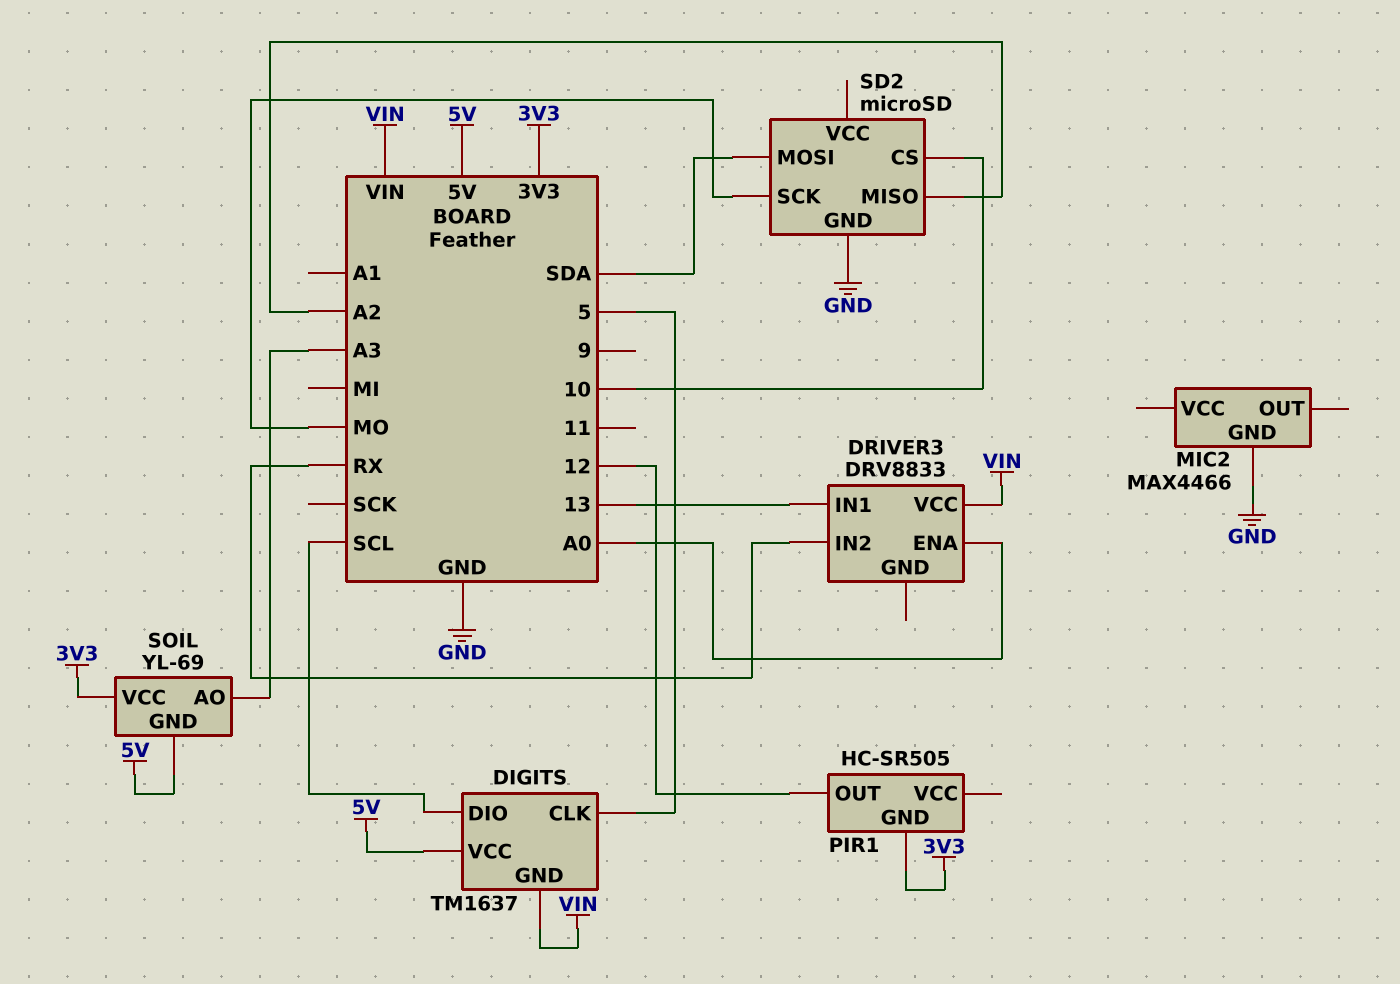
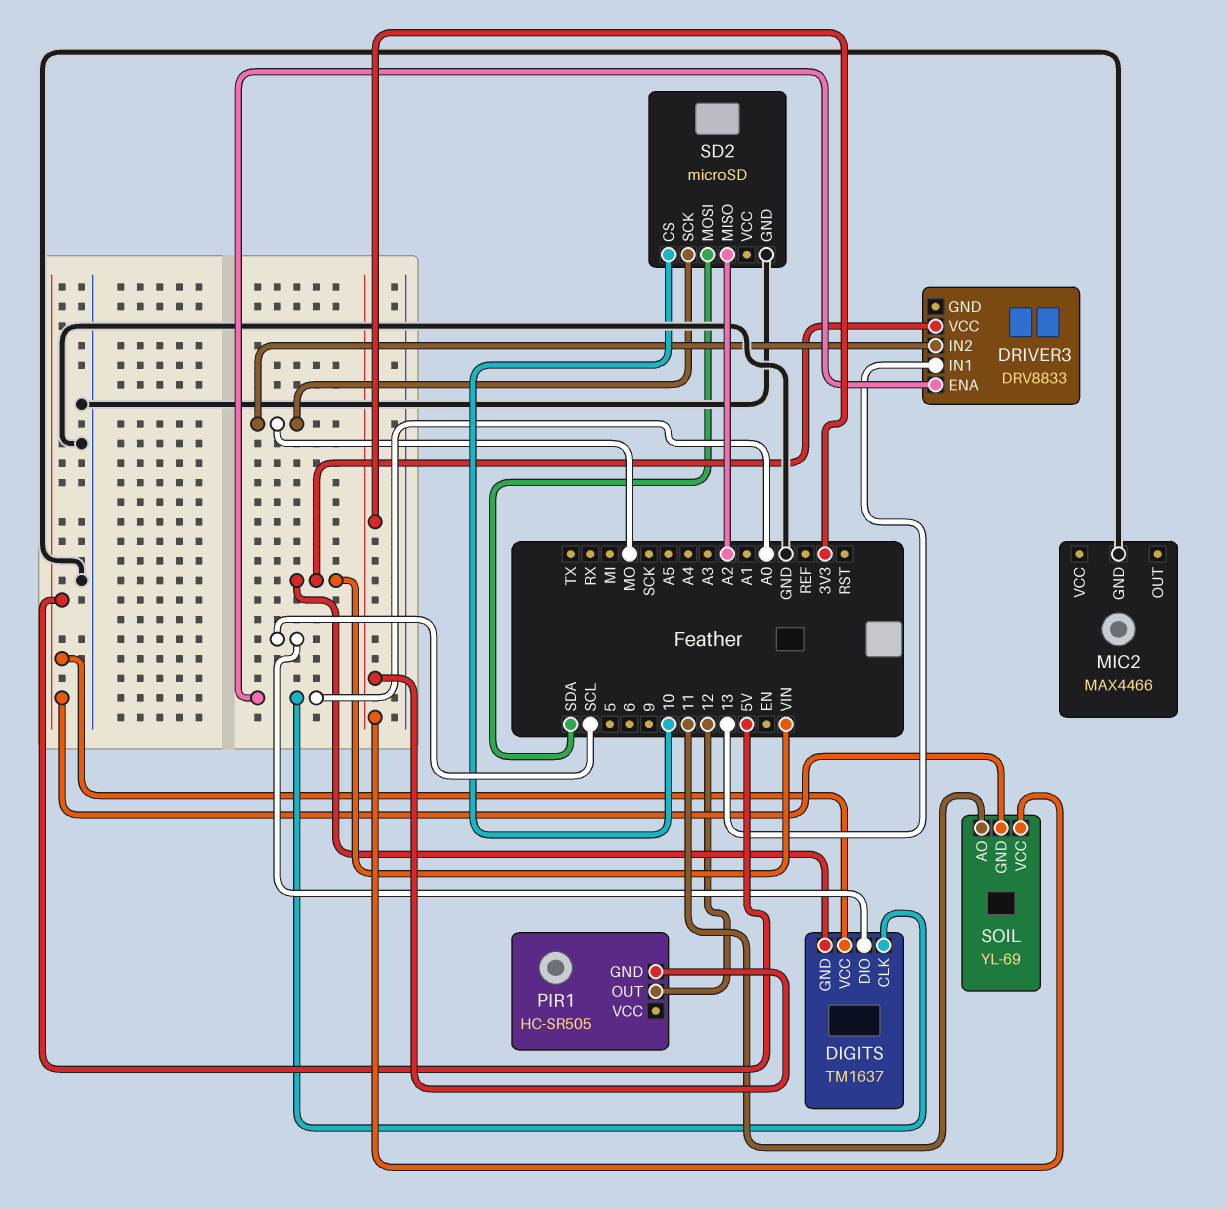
DIGITS pin CLK: 5 -> A0
DRIVER3 pin IN2: RX -> MO
SOIL pin AO: A3 -> 11

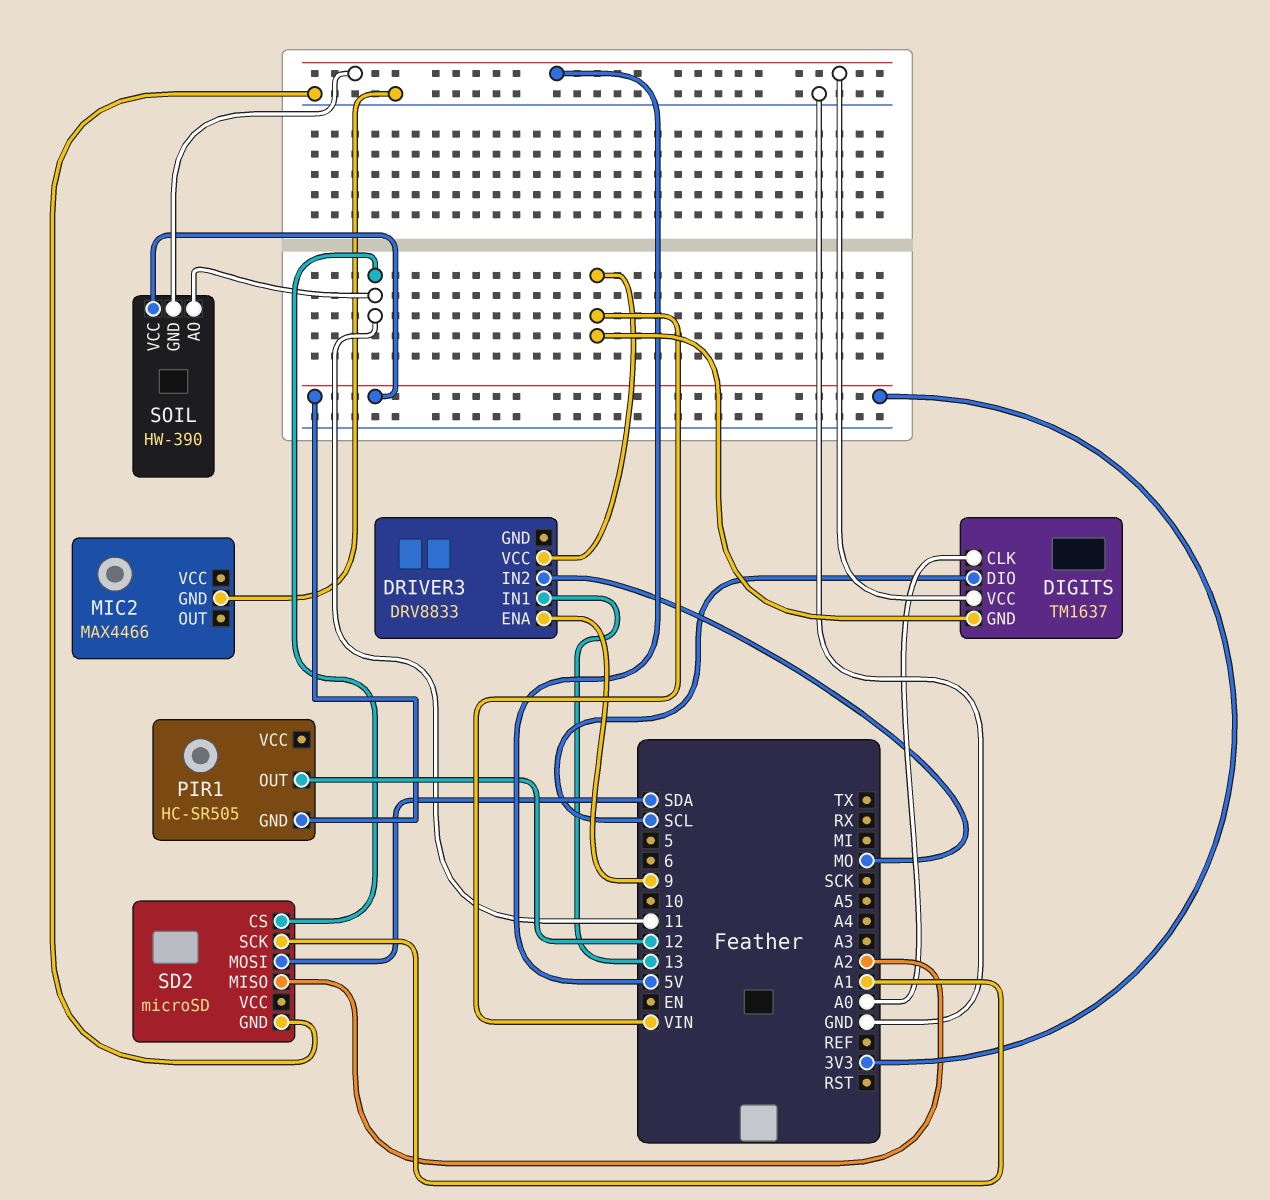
DRIVER3 pin ENA: A0 -> 9
SD2 pin CS: 10 -> 11
SD2 pin SCK: MO -> A1
SOIL: YL-69 -> HW-390

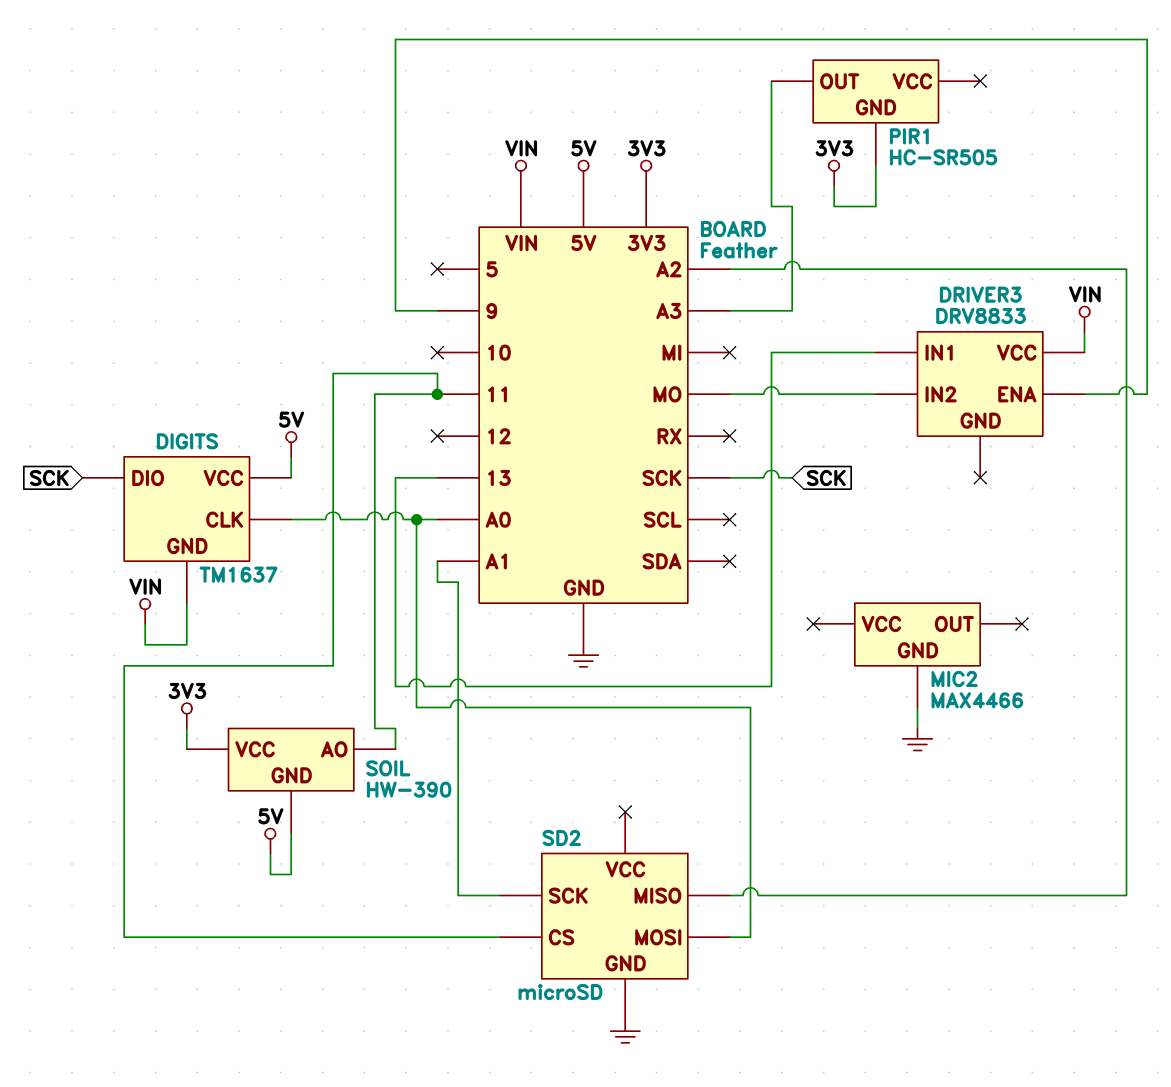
DIGITS pin DIO: SCL -> SCK
PIR1 pin OUT: 12 -> A3
SD2 pin MOSI: SDA -> A0

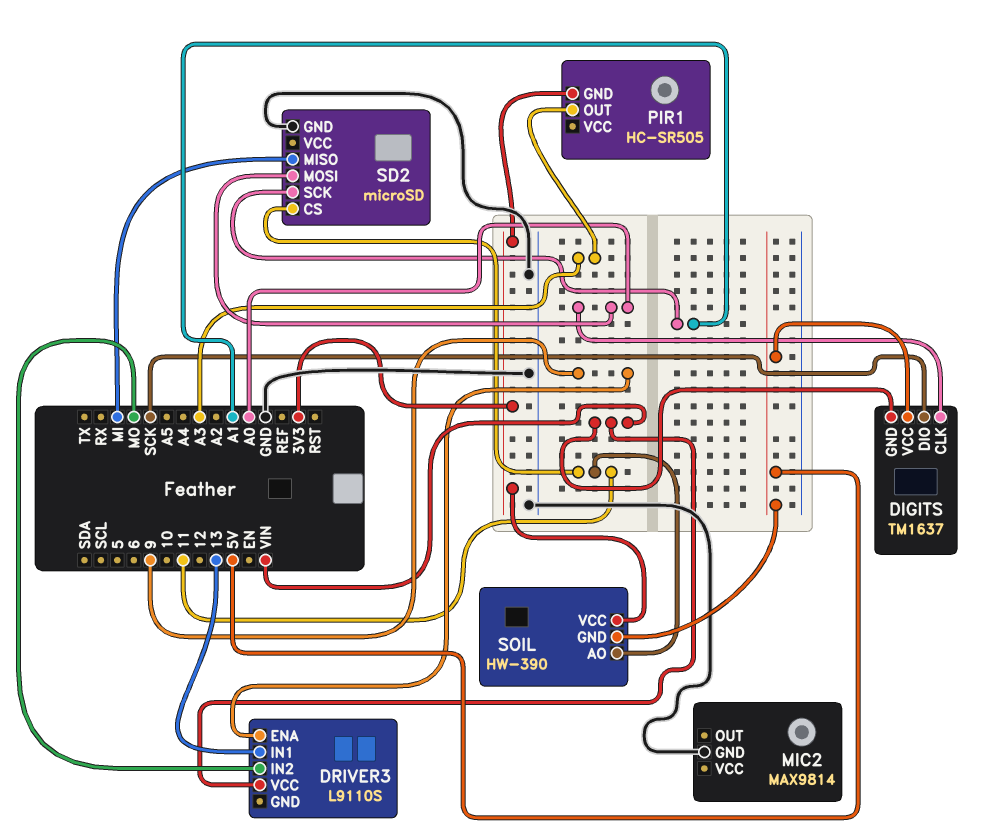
DRIVER3: DRV8833 -> L9110S
MIC2: MAX4466 -> MAX9814
SD2 pin MISO: A2 -> MI

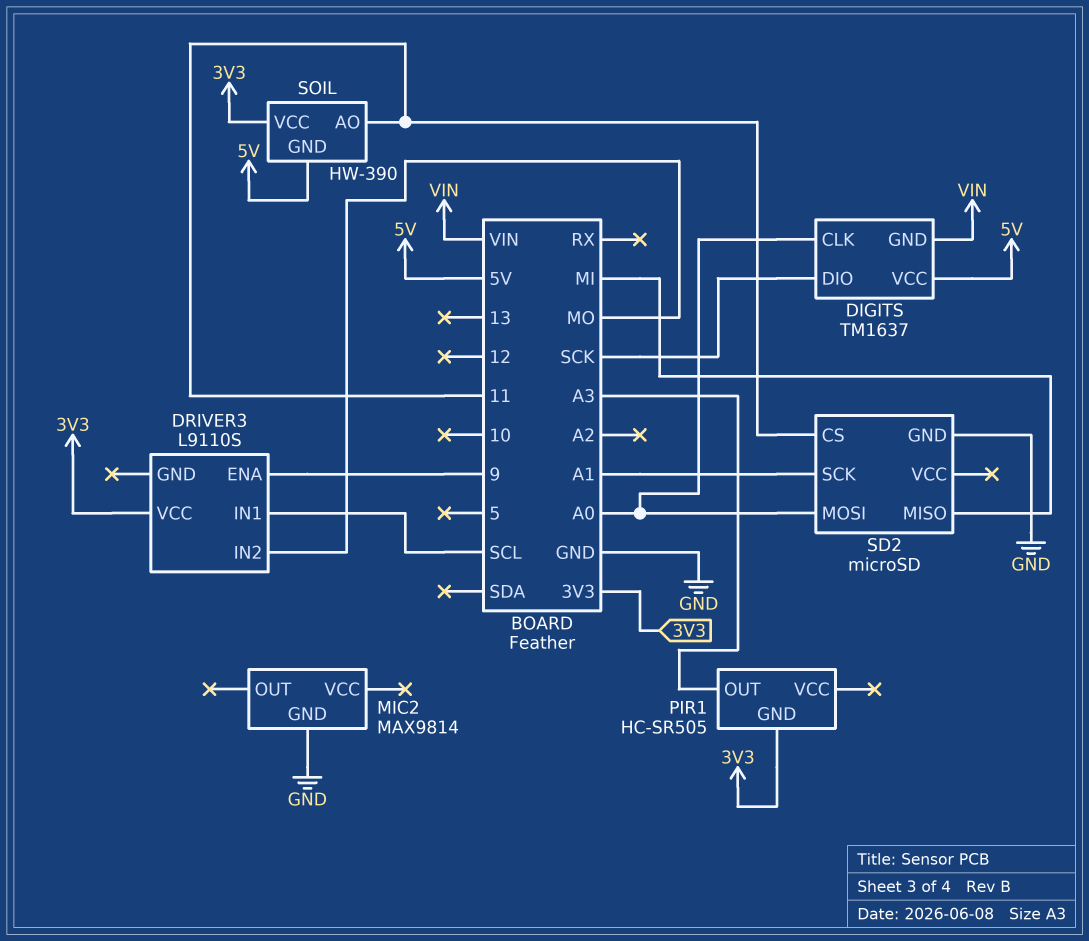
DRIVER3 pin IN1: 13 -> SCL
DRIVER3 pin VCC: VIN -> 3V3

